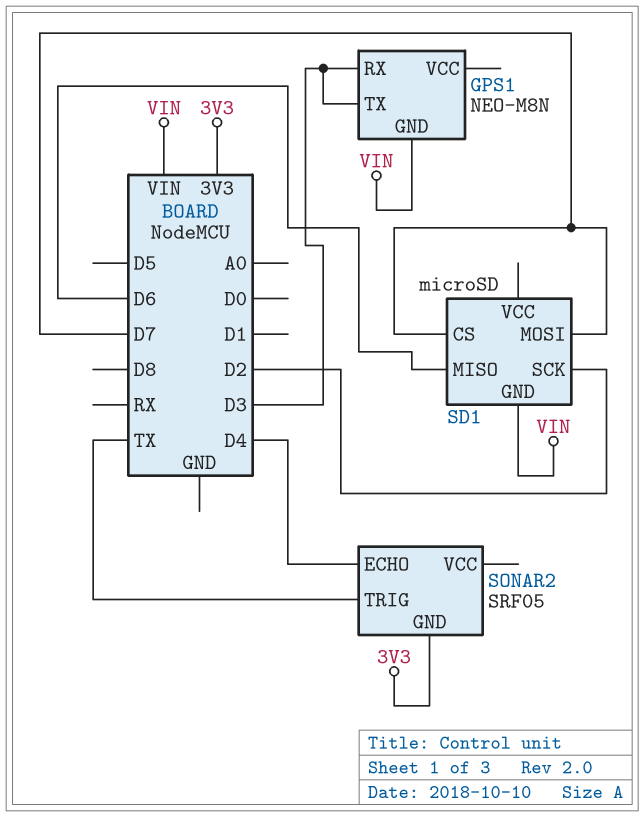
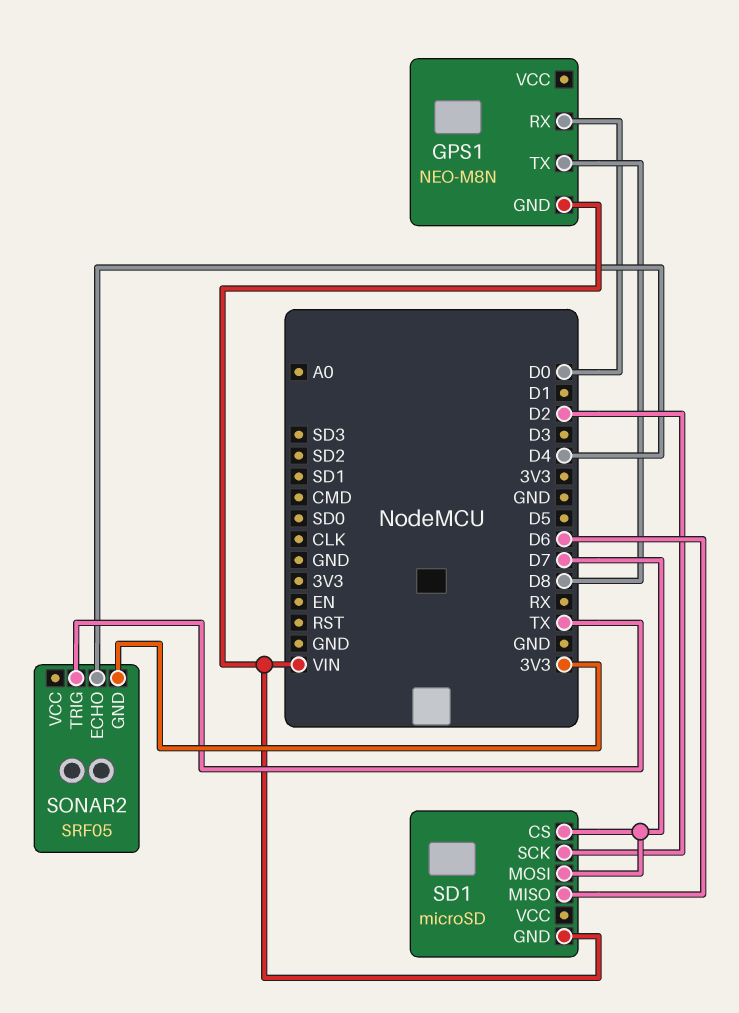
GPS1 pin RX: D3 -> D0
GPS1 pin TX: D3 -> D8

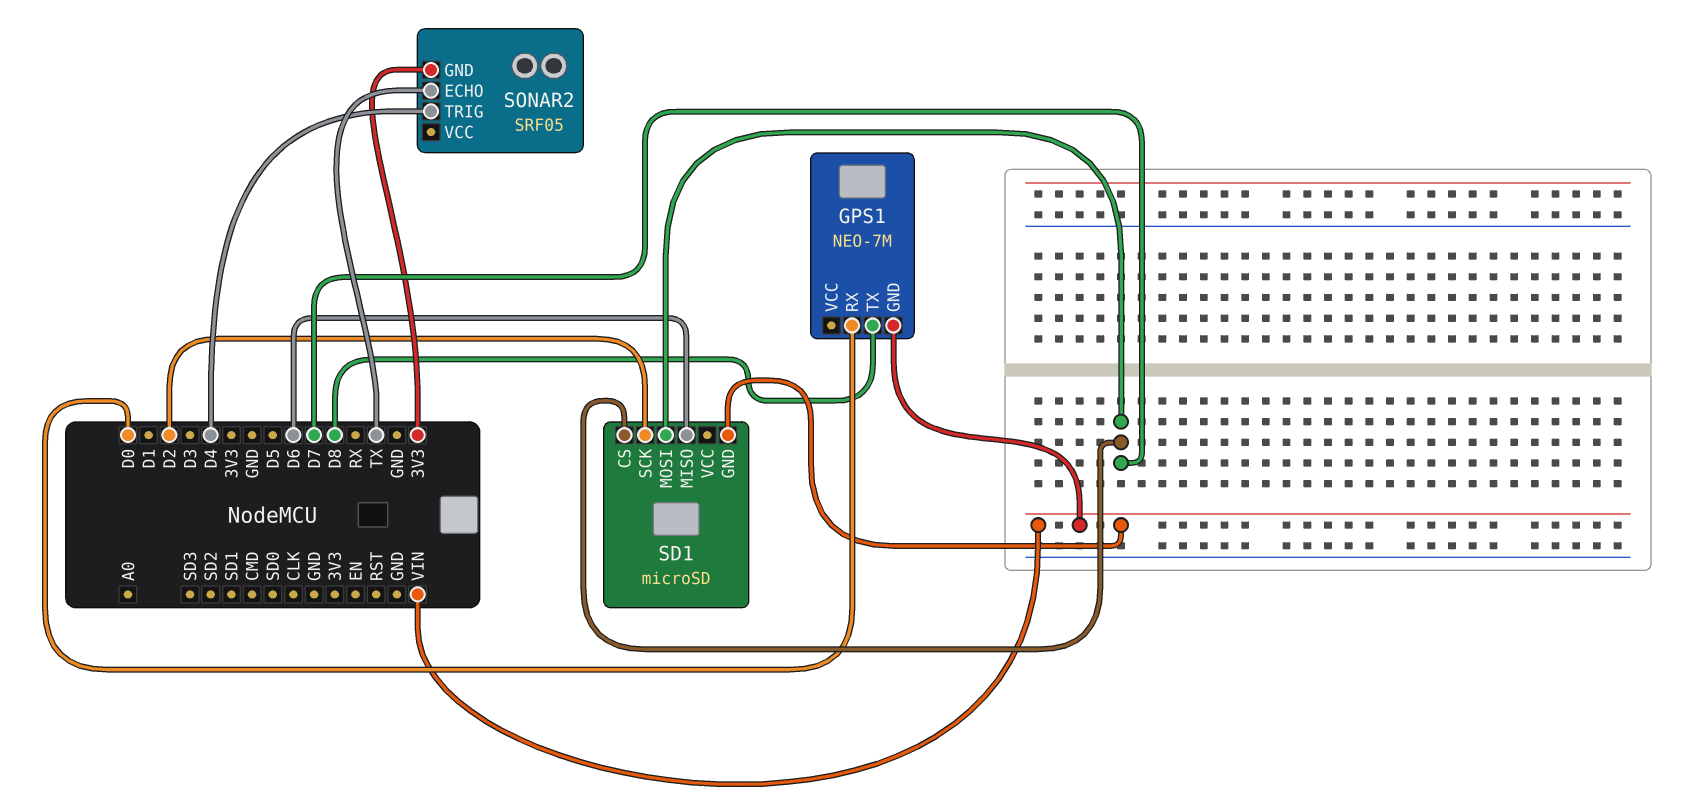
GPS1: NEO-M8N -> NEO-7M
SONAR2 pin ECHO: D4 -> TX
SONAR2 pin TRIG: TX -> D4

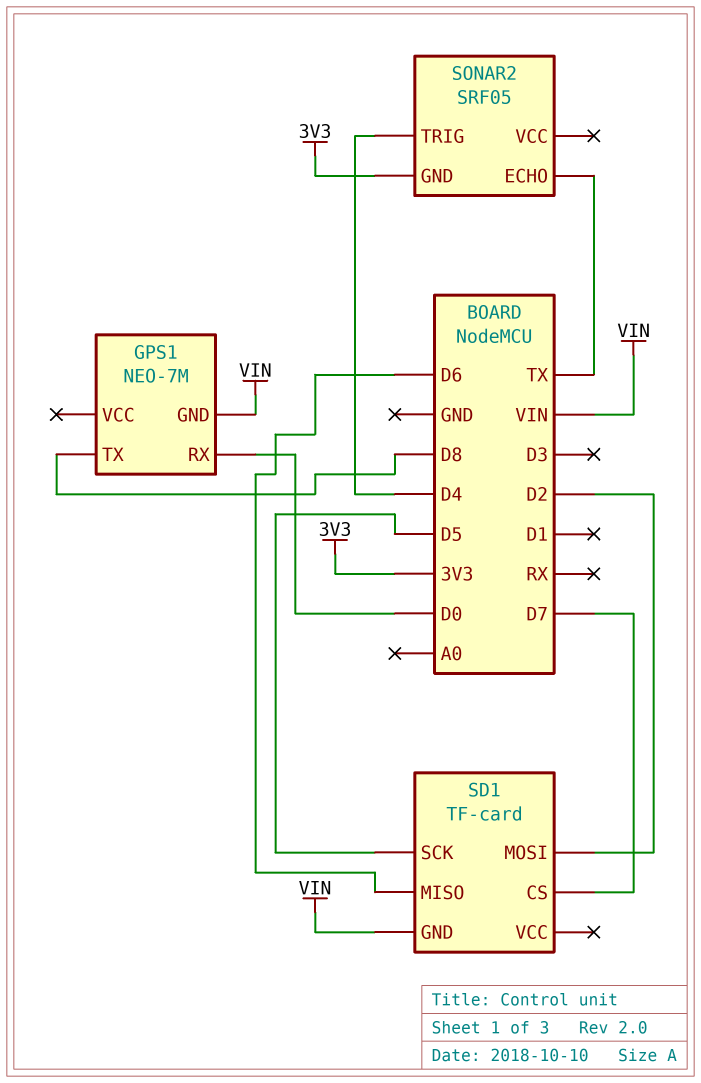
SD1: microSD -> TF-card
SD1 pin MOSI: D7 -> D2
SD1 pin SCK: D2 -> D5

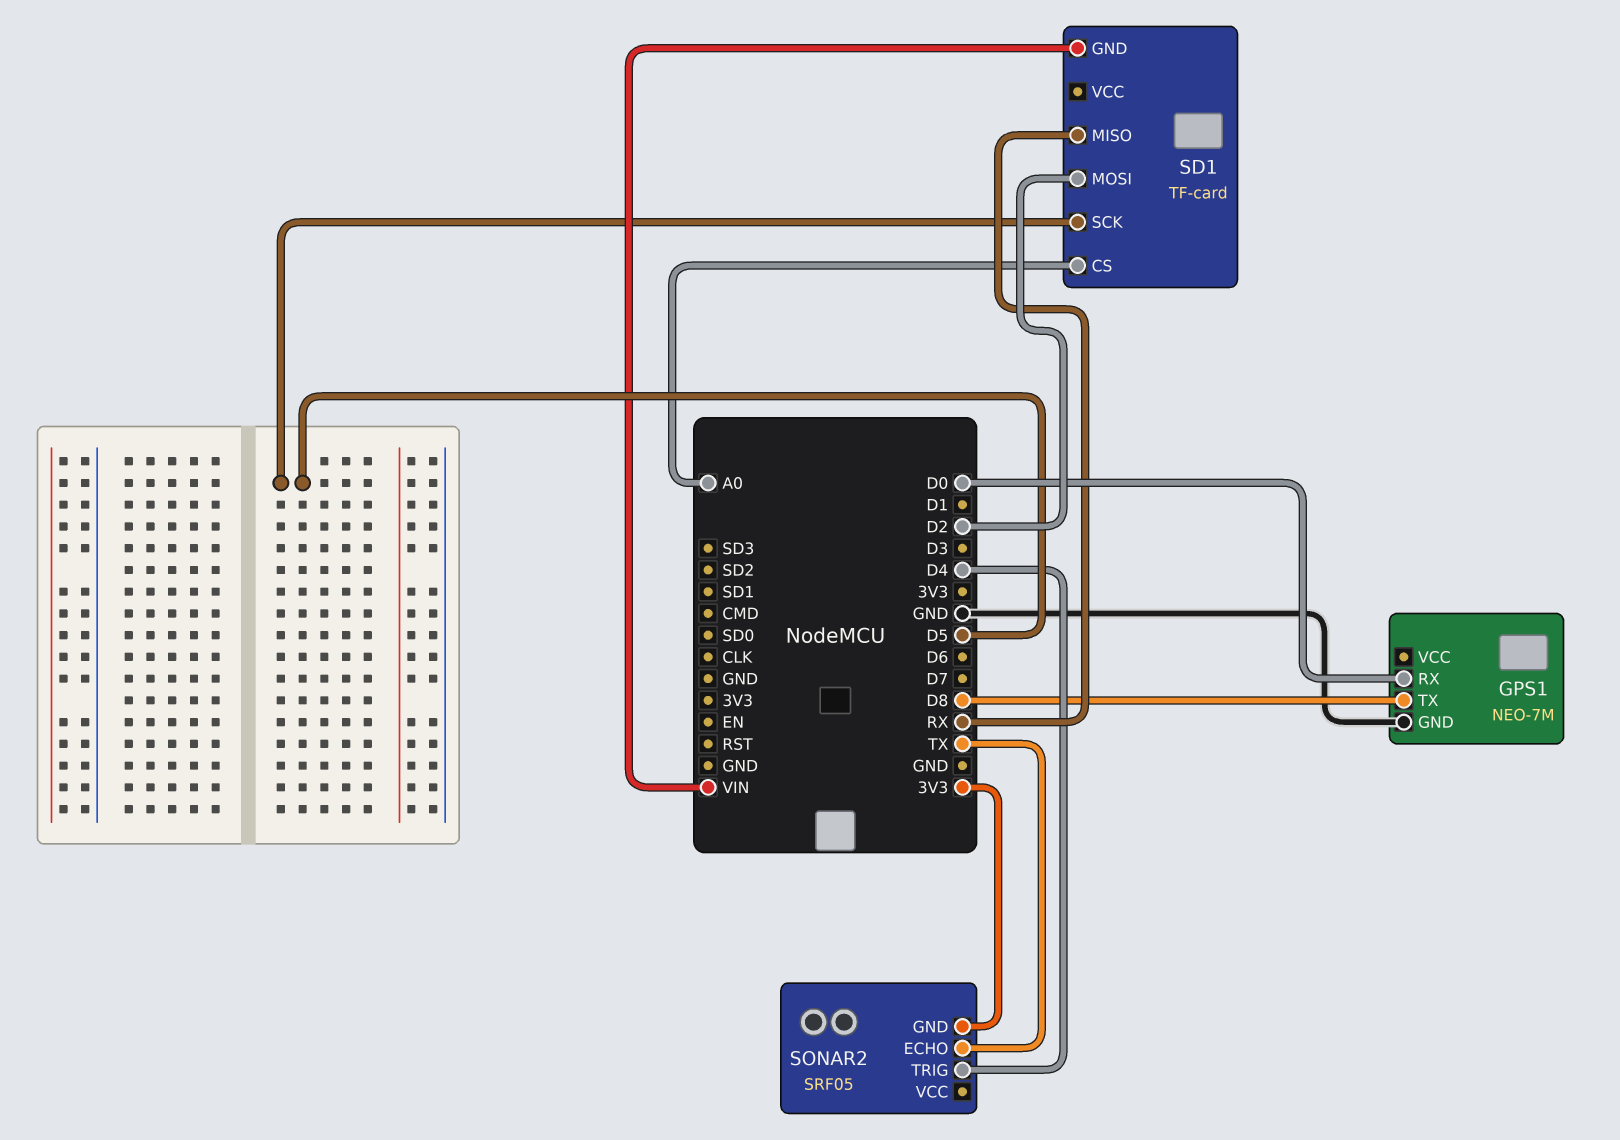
GPS1 pin GND: VIN -> GND
SD1 pin CS: D7 -> A0
SD1 pin MISO: D6 -> RX

